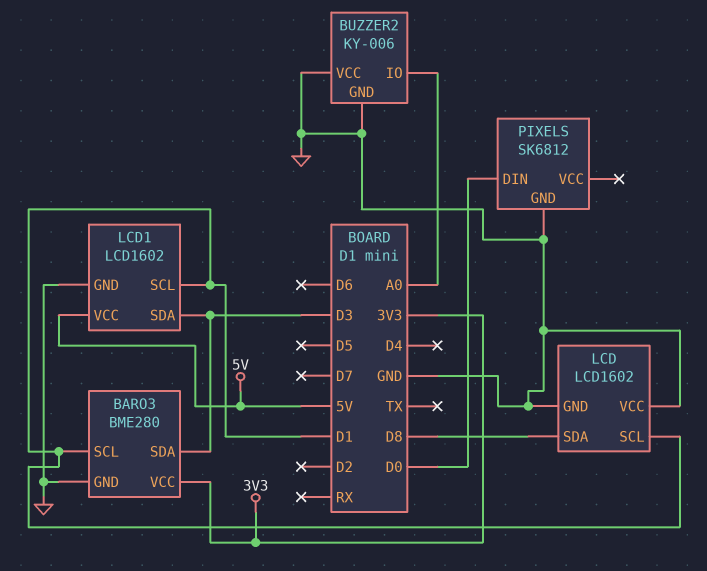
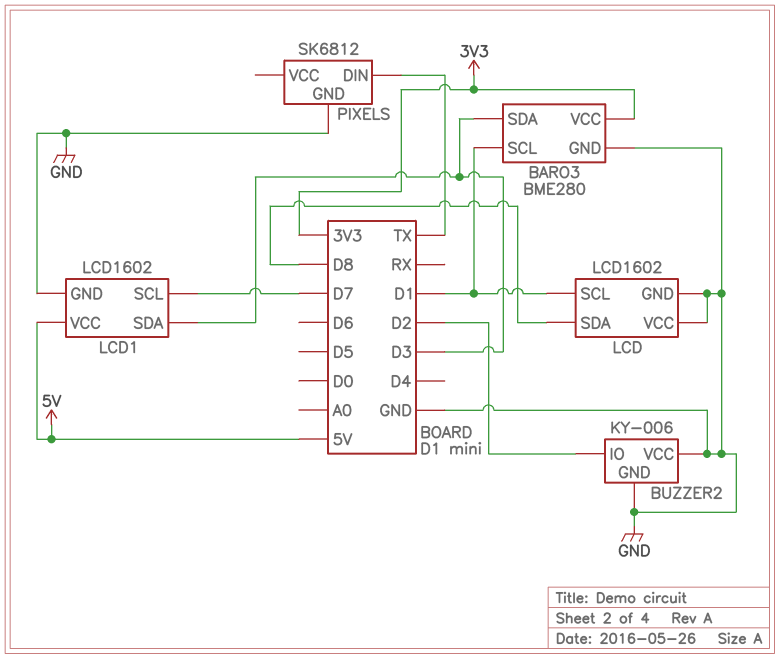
BUZZER2 pin IO: A0 -> D2
LCD1 pin SCL: D1 -> D7
PIXELS pin DIN: D0 -> TX

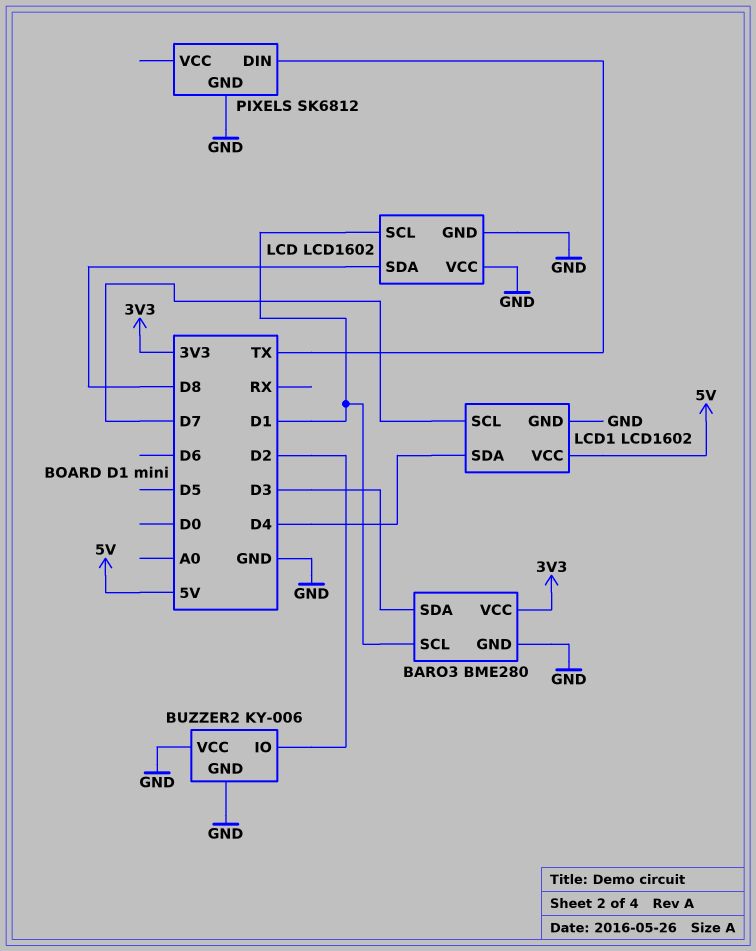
LCD1 pin SDA: D3 -> D4

